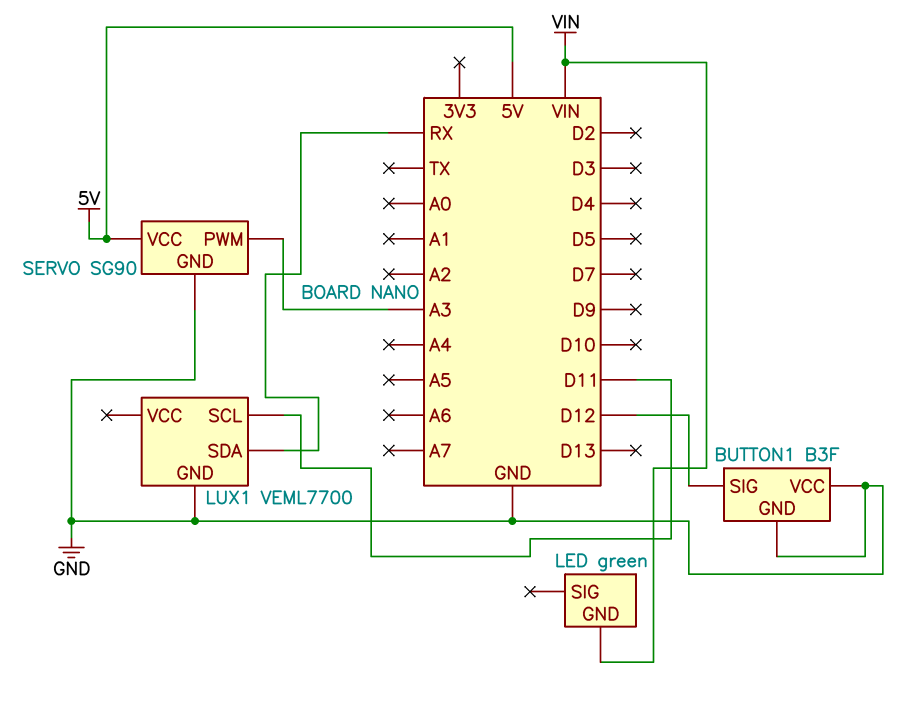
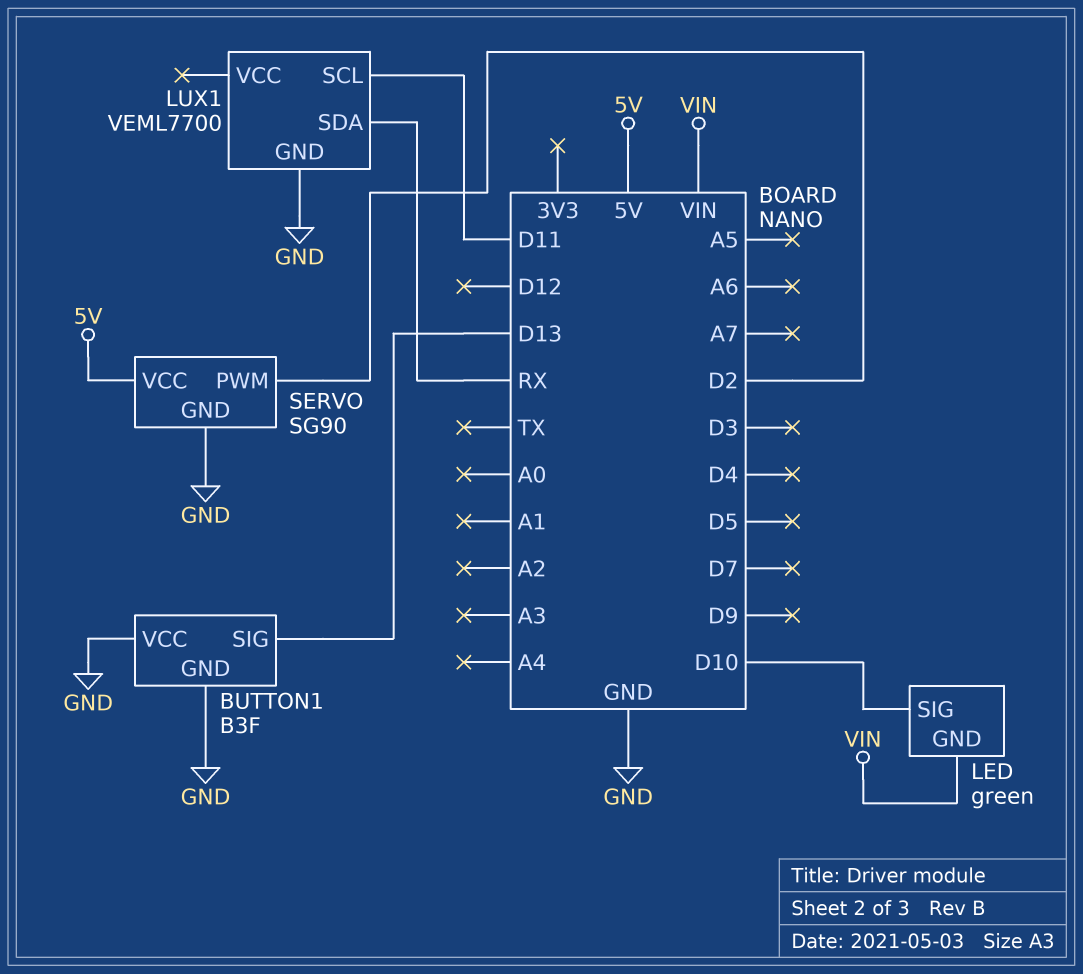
BUTTON1 pin SIG: D12 -> D13
LED pin SIG: none -> D10
SERVO pin PWM: A3 -> D2

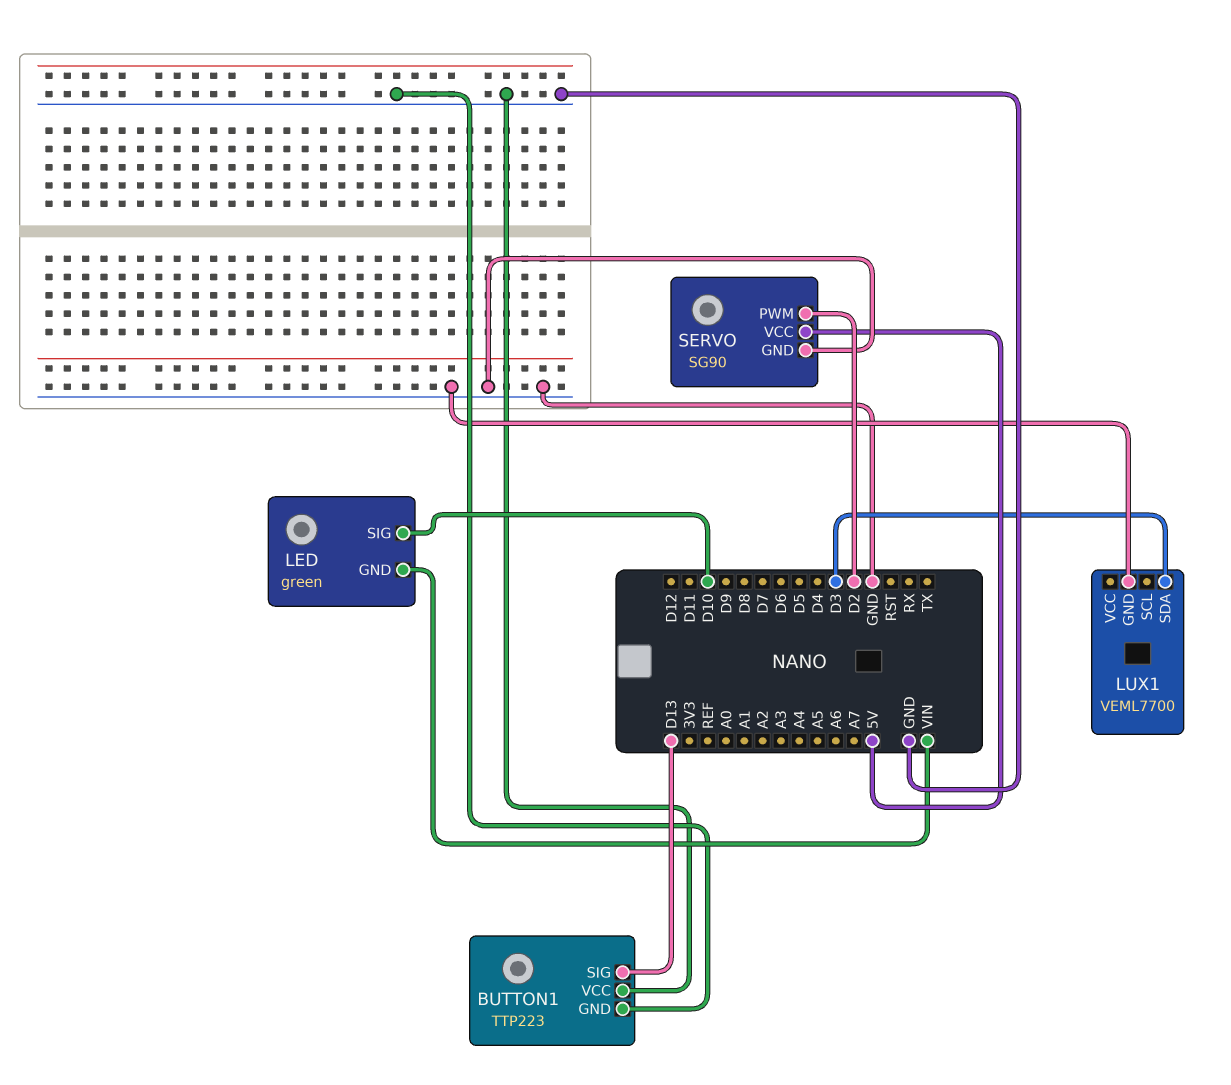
BUTTON1: B3F -> TTP223
LUX1 pin SCL: D11 -> none
LUX1 pin SDA: RX -> D3

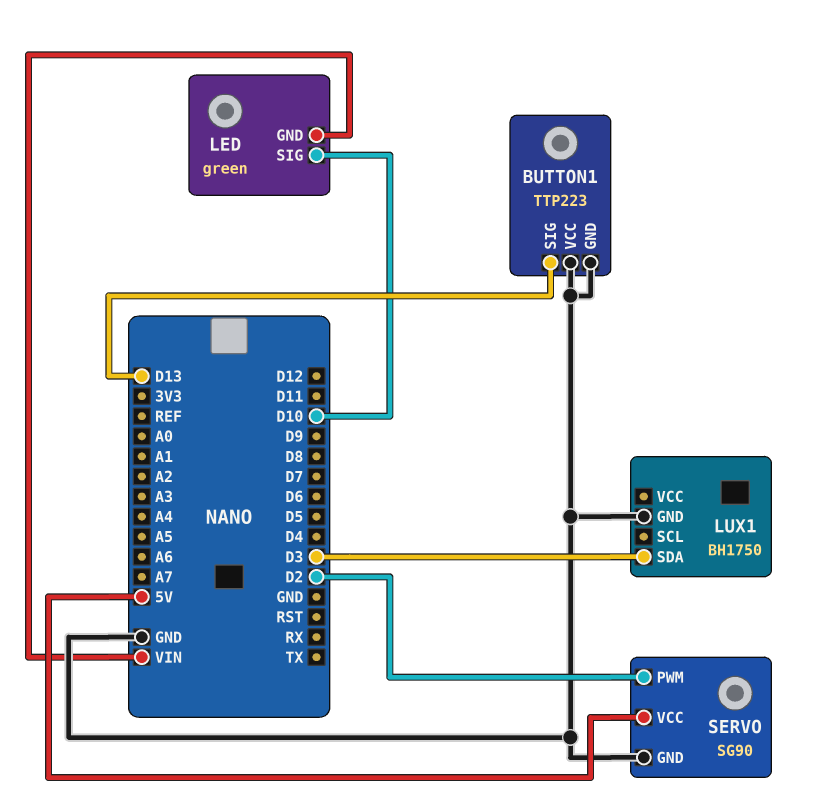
LUX1: VEML7700 -> BH1750

